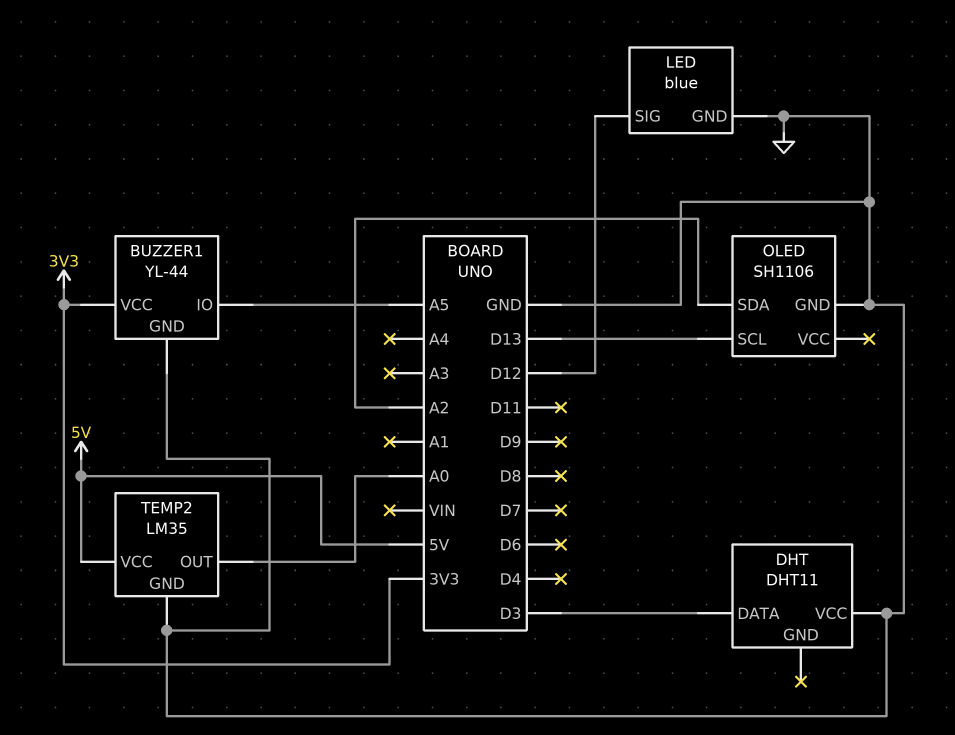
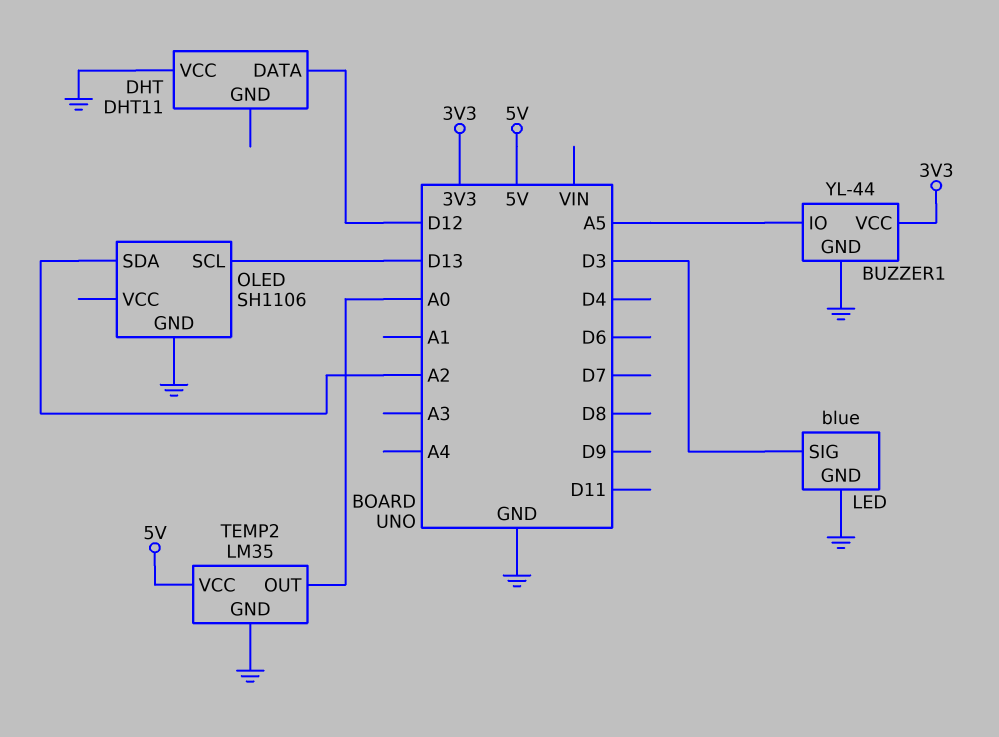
DHT pin DATA: D3 -> D12
LED pin SIG: D12 -> D3

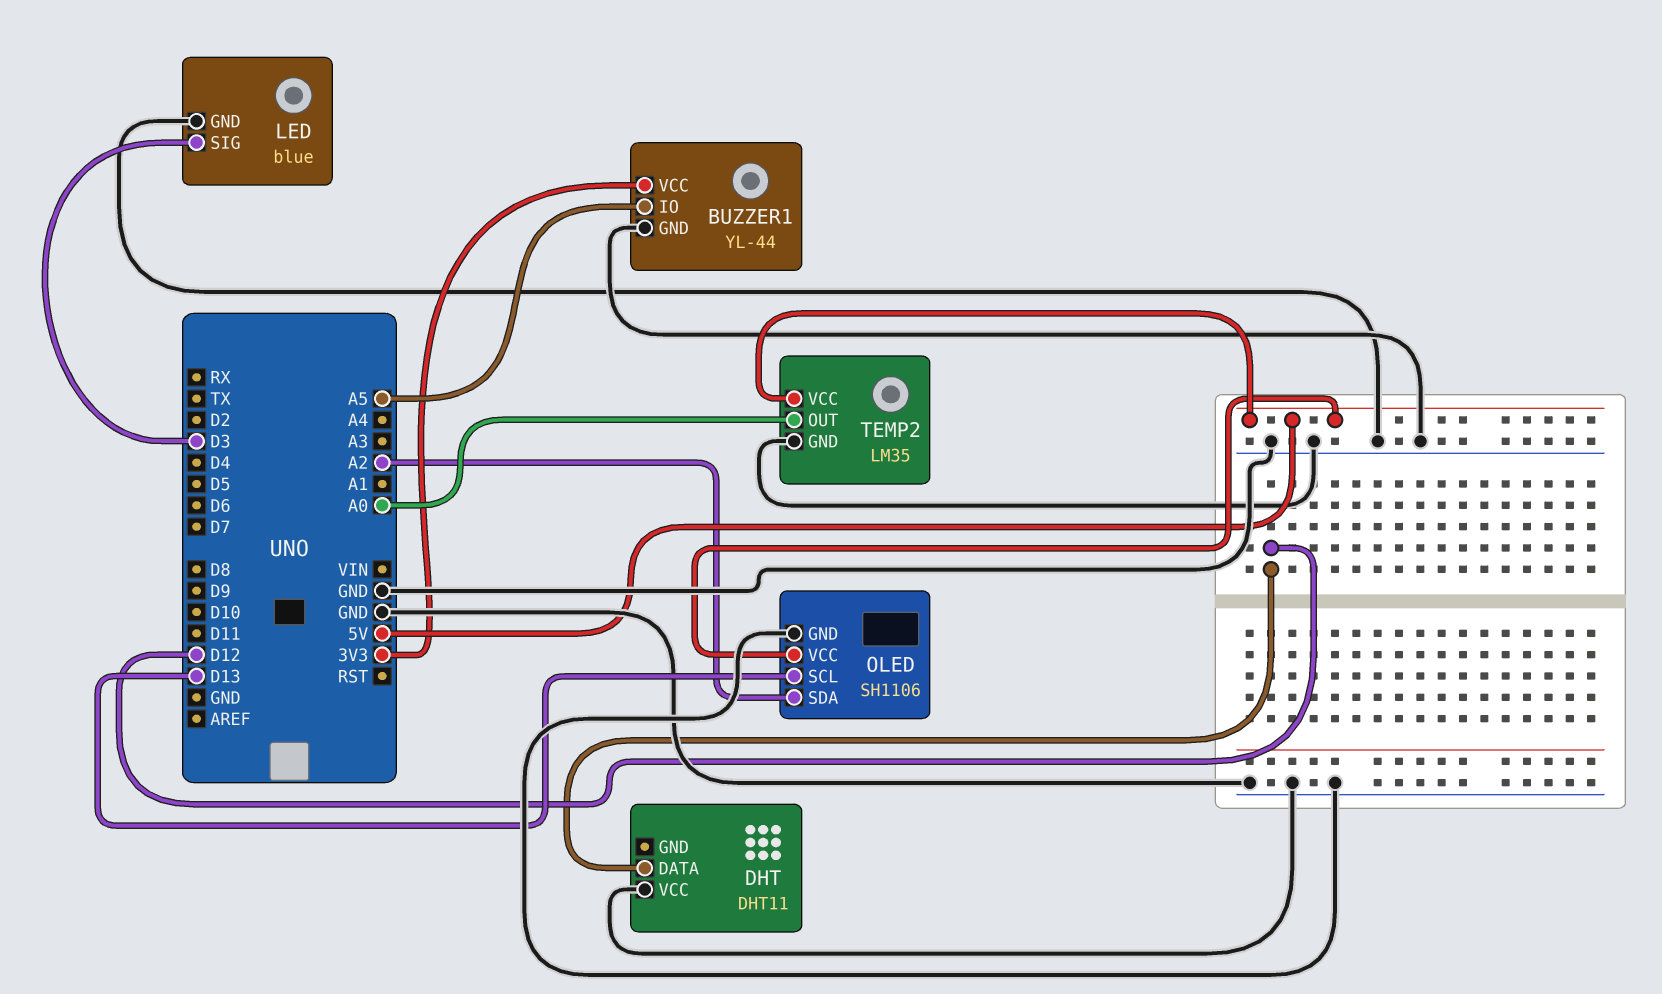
OLED pin VCC: none -> 5V

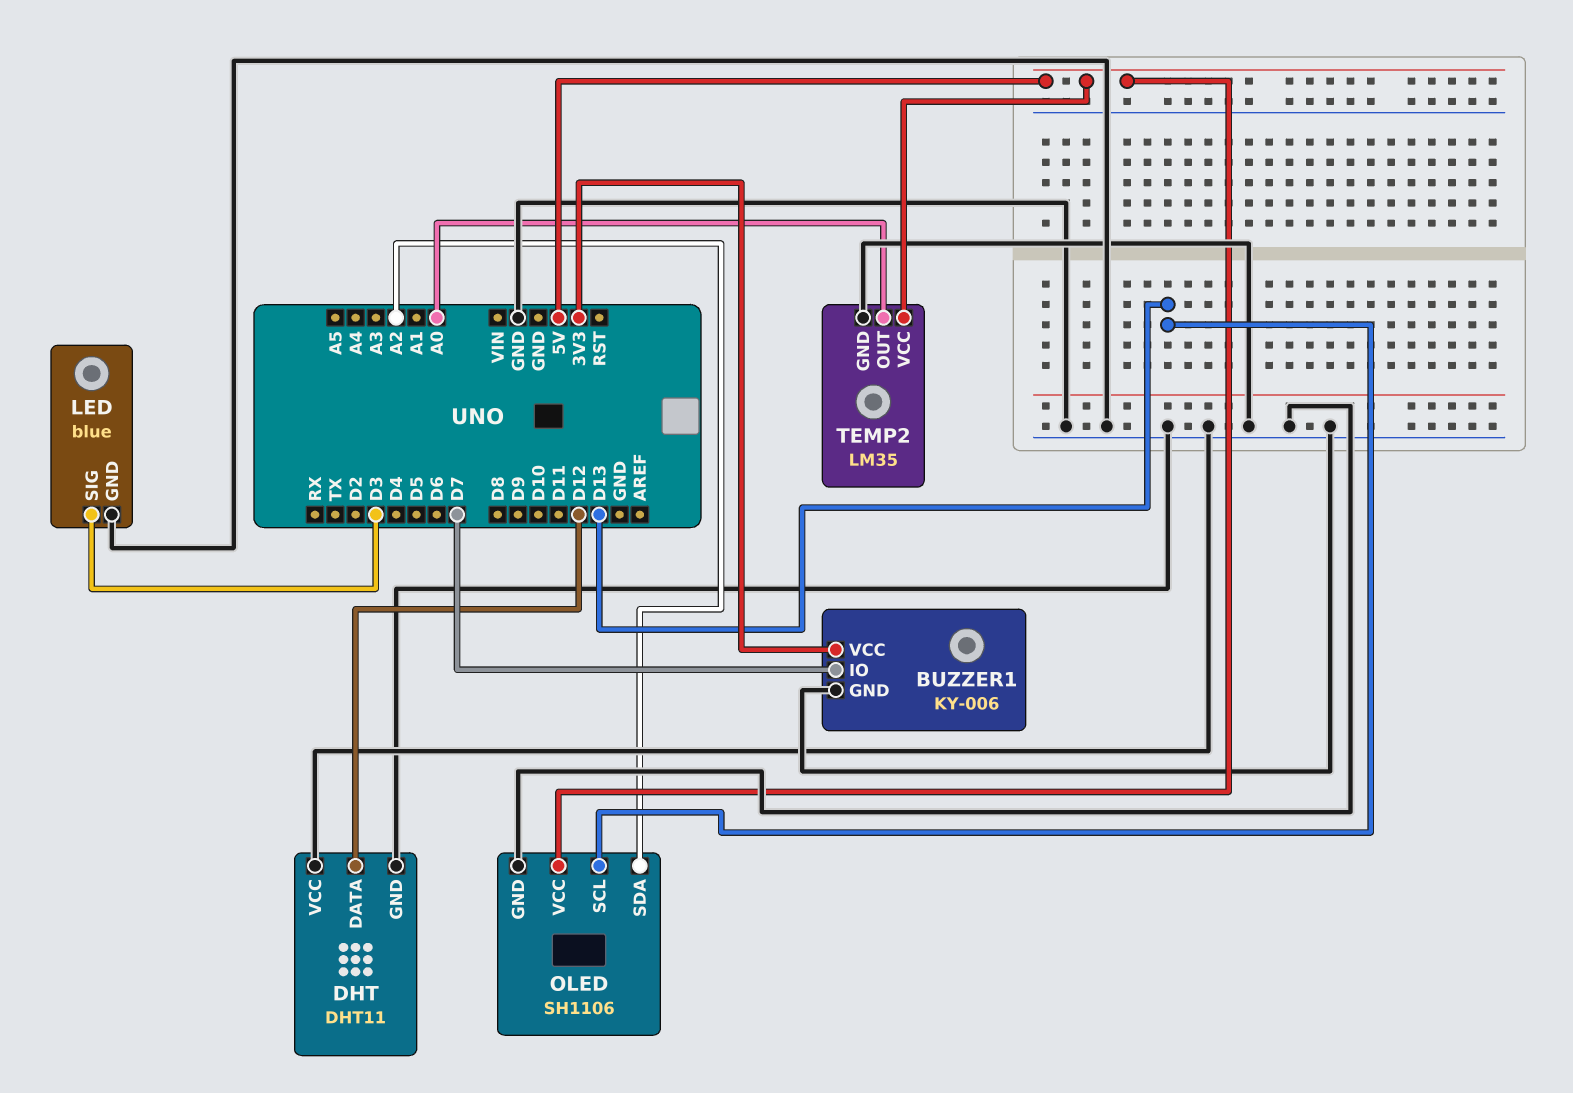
BUZZER1: YL-44 -> KY-006
BUZZER1 pin IO: A5 -> D7
DHT pin GND: none -> GND

